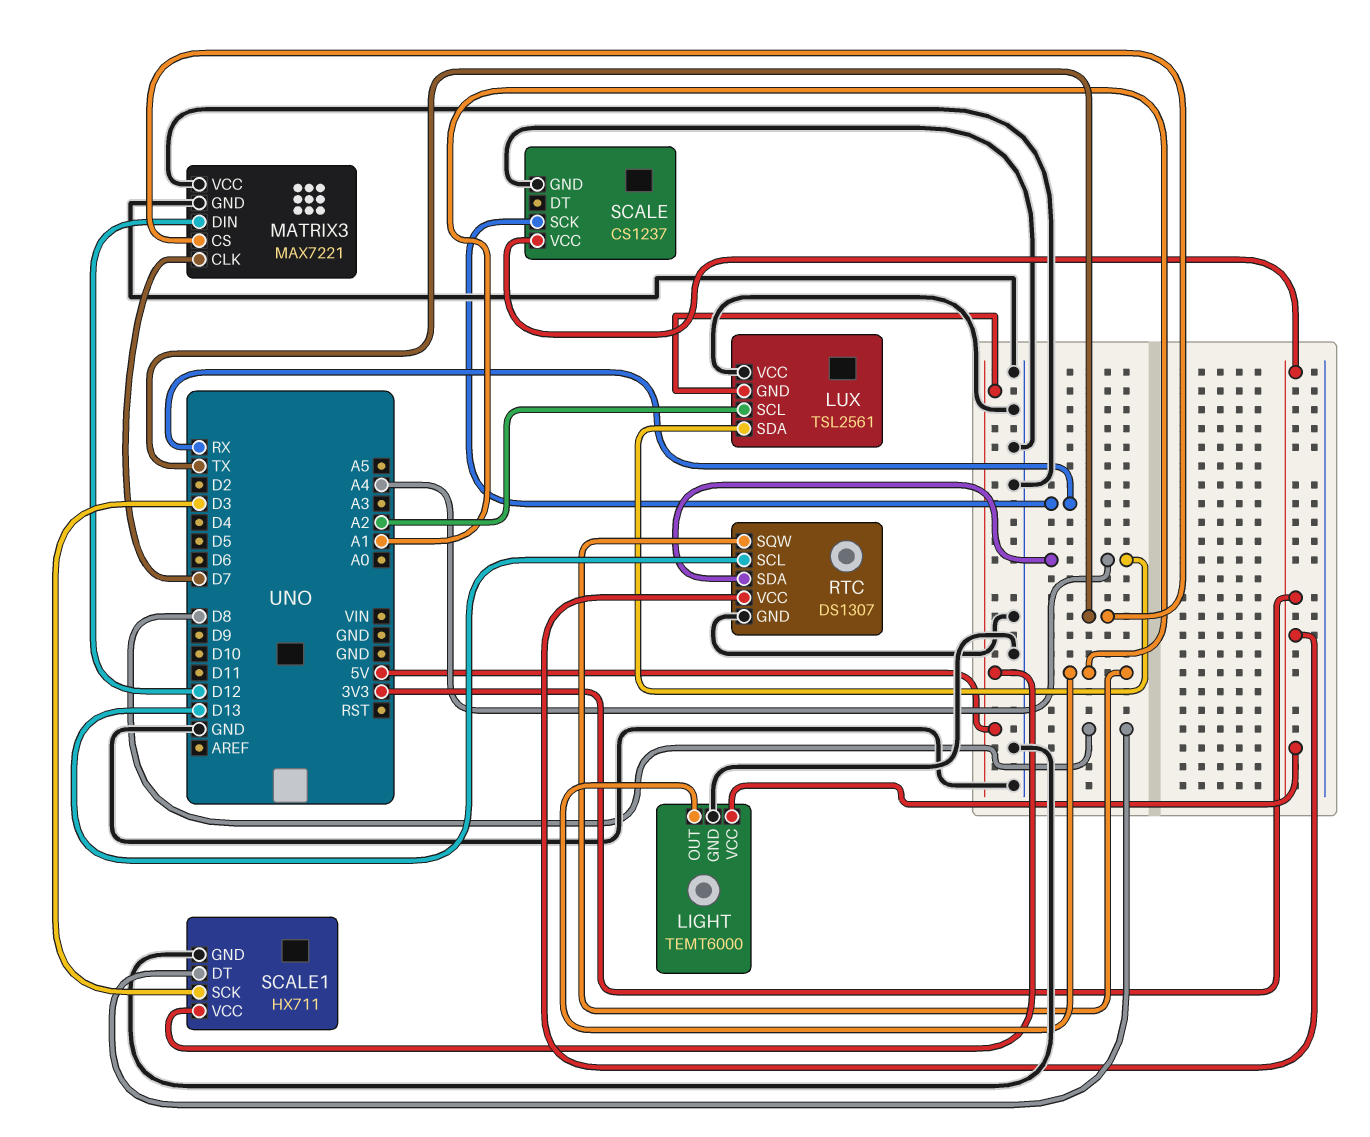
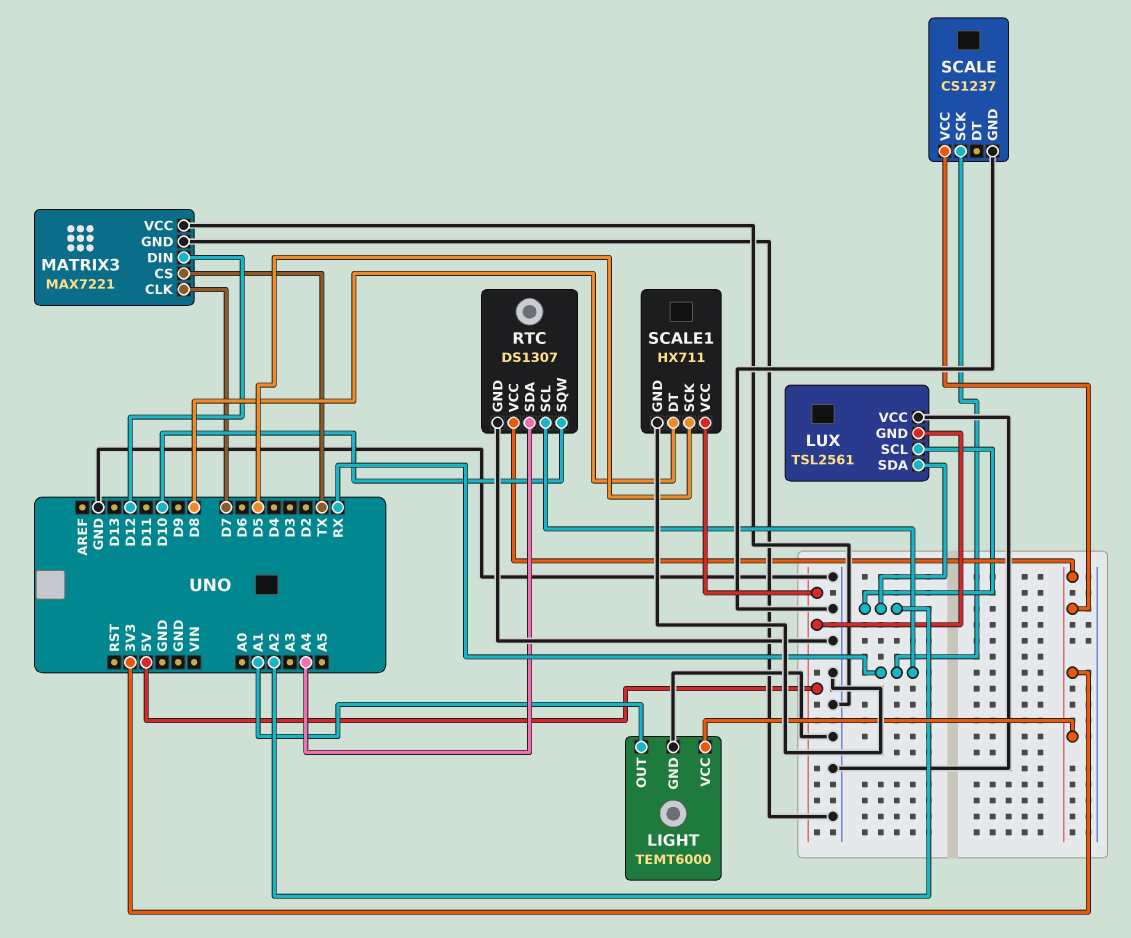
LUX pin SDA: A4 -> A2
RTC pin SCL: D13 -> RX
RTC pin SQW: A1 -> D10
SCALE1 pin SCK: D3 -> D5

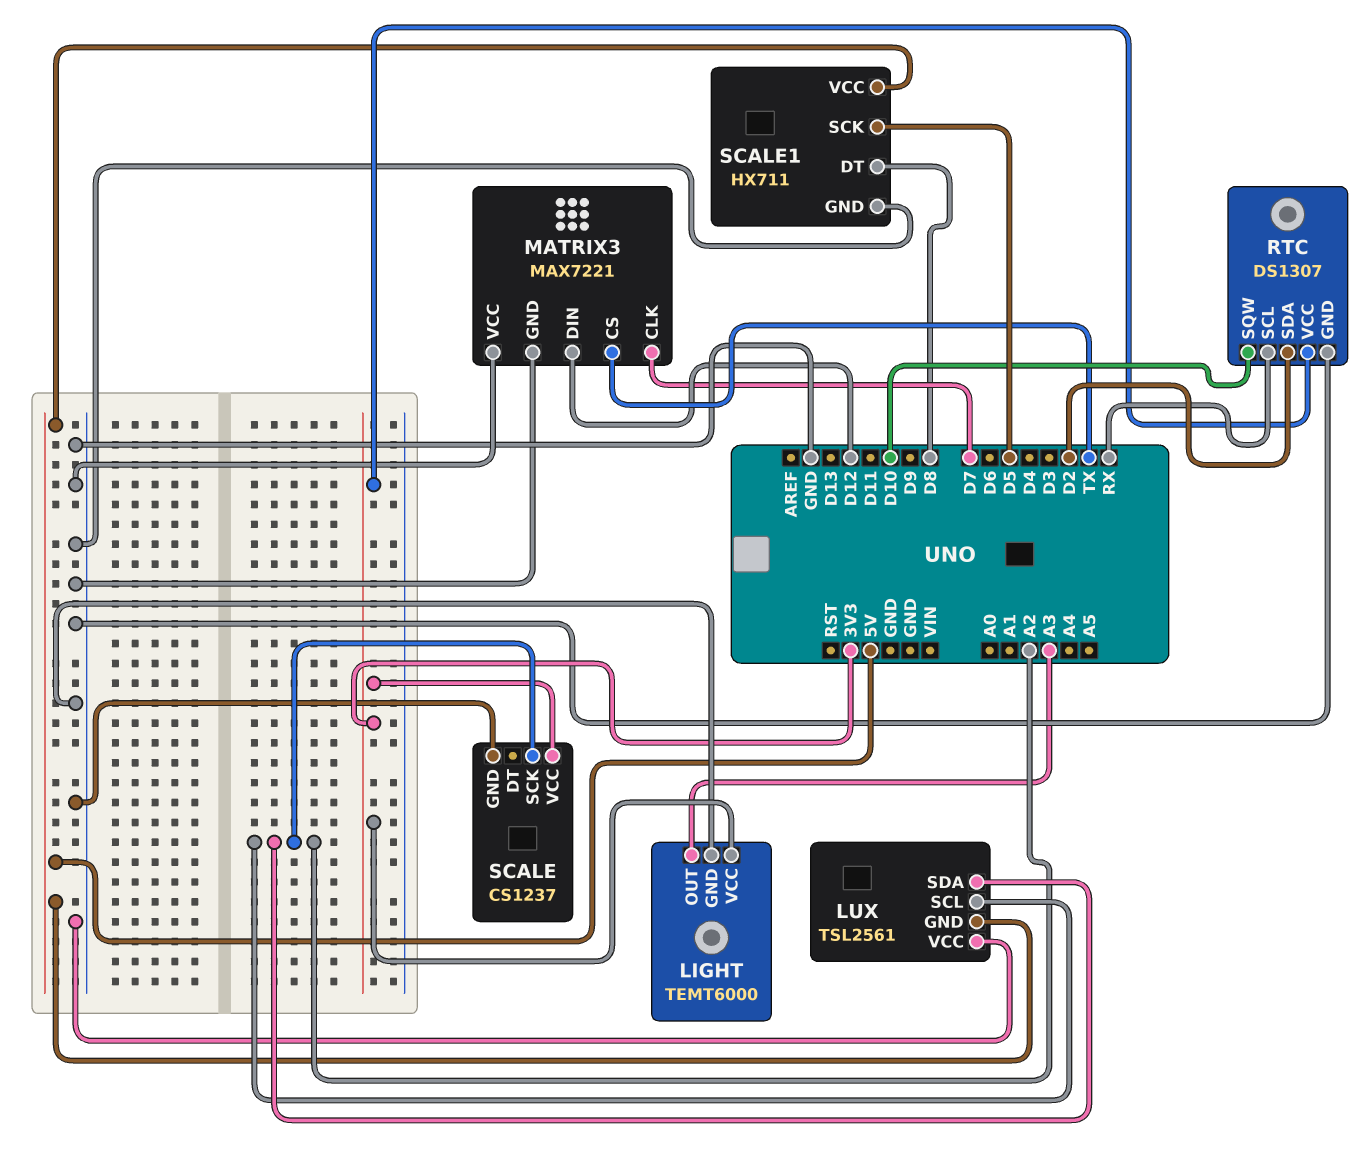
LIGHT pin OUT: A1 -> A3
RTC pin SDA: A4 -> D2
SCALE pin SCK: RX -> A2

